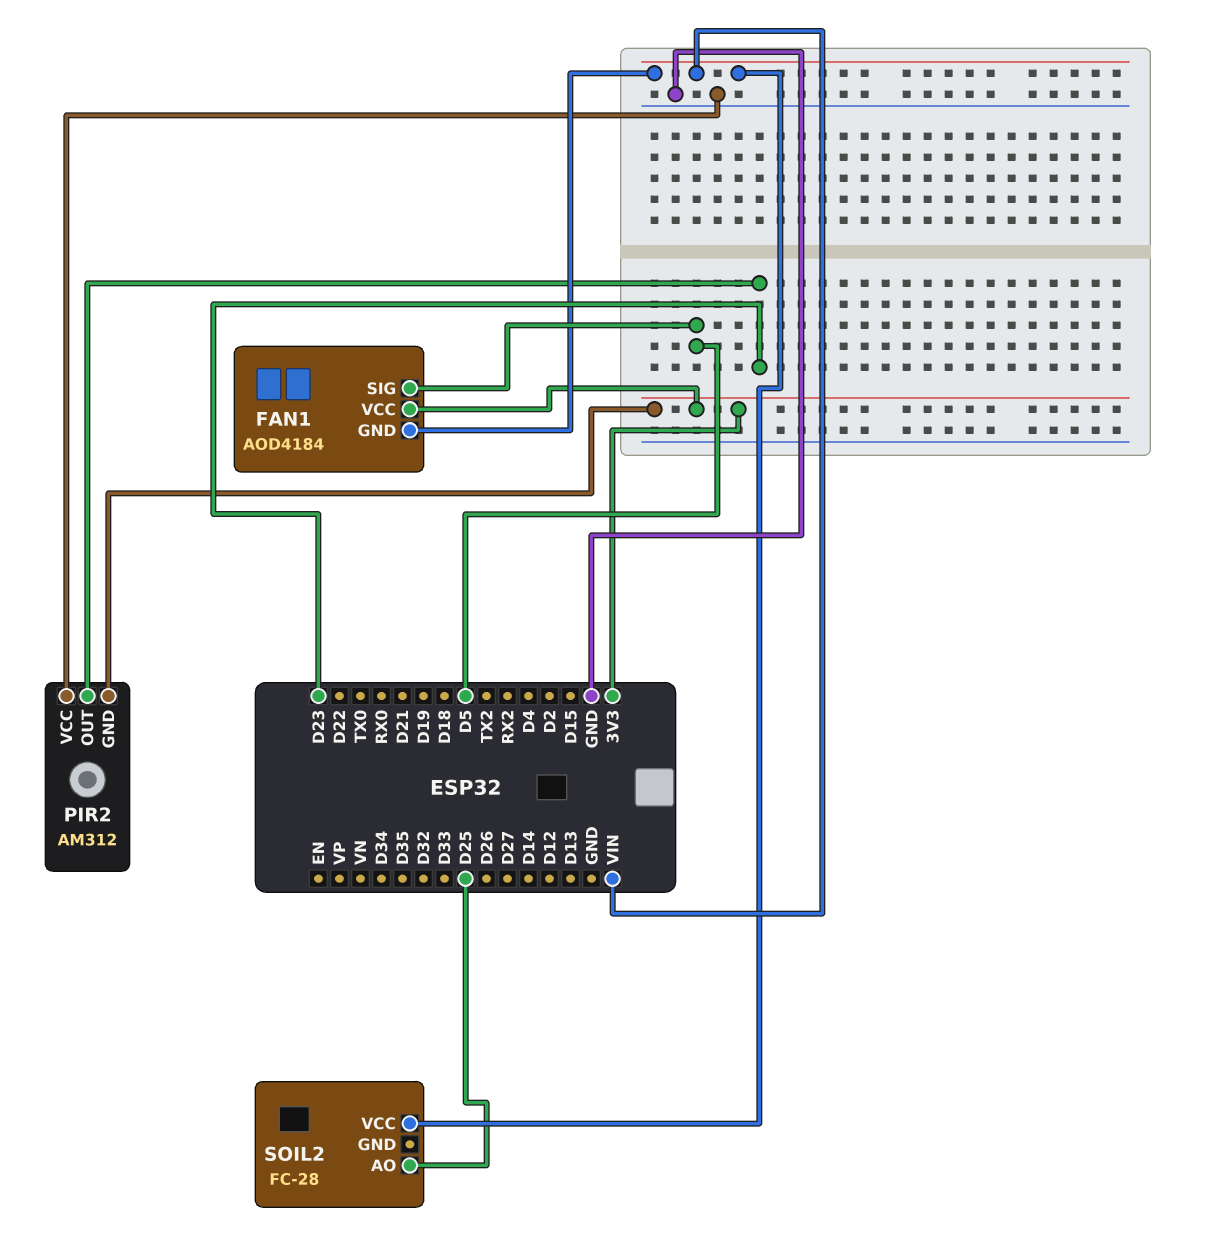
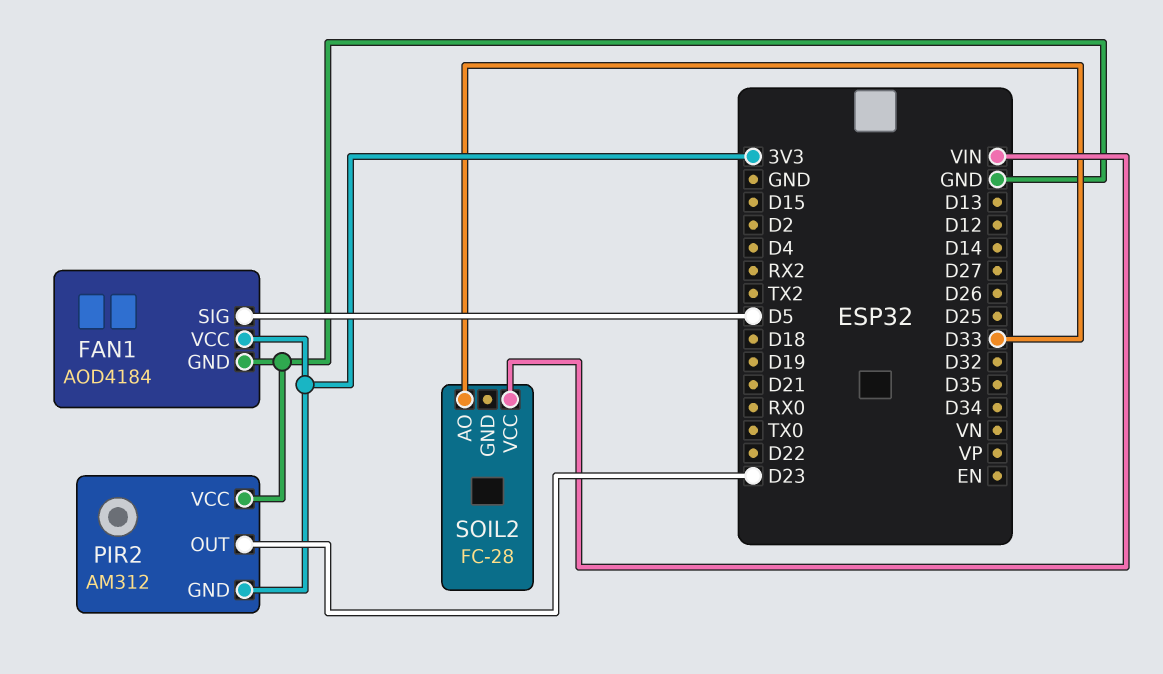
FAN1 pin GND: VIN -> GND
SOIL2 pin AO: D25 -> D33

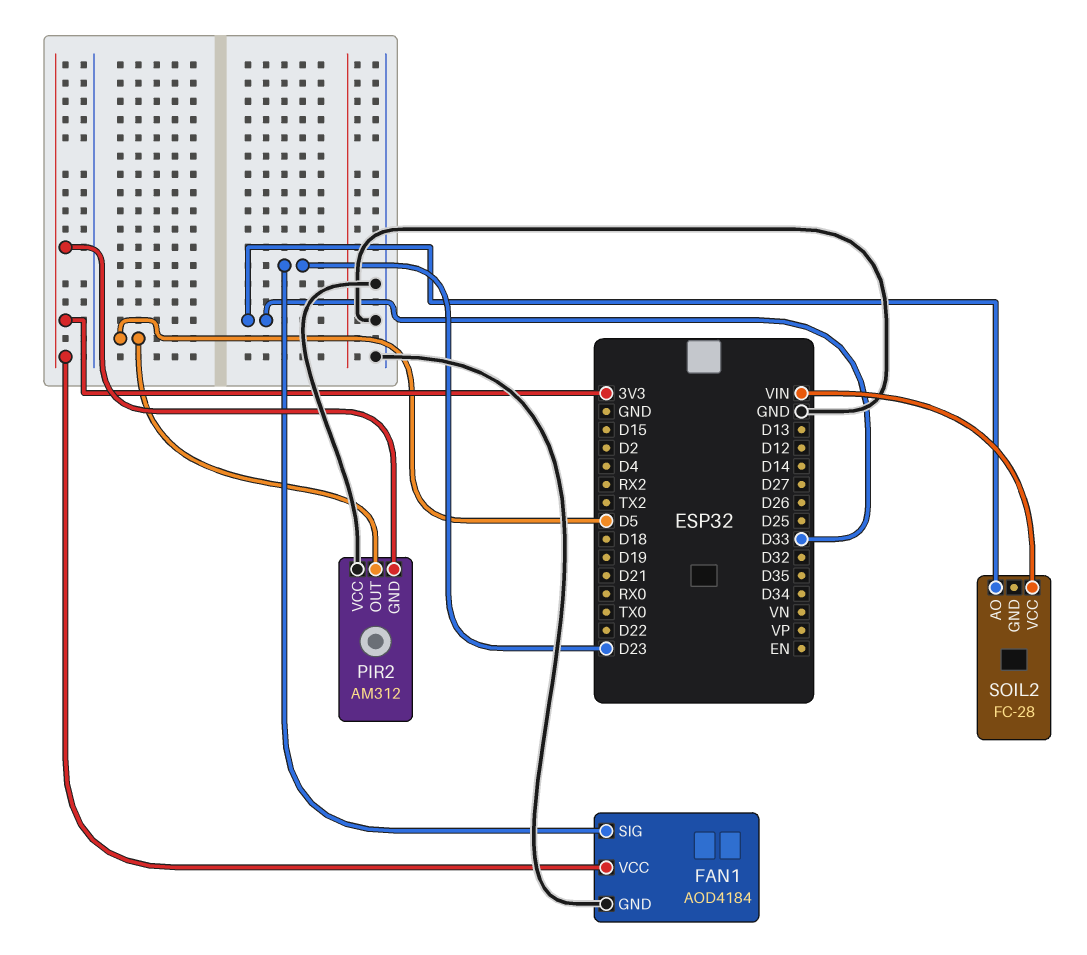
FAN1 pin SIG: D5 -> D23
PIR2 pin OUT: D23 -> D5

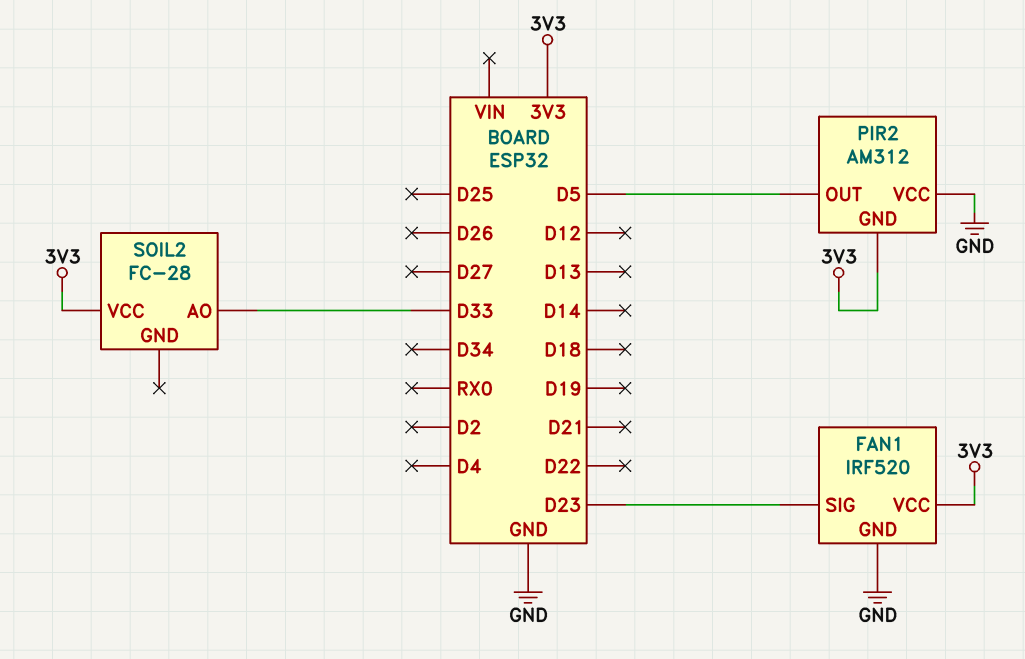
FAN1: AOD4184 -> IRF520
SOIL2 pin VCC: VIN -> 3V3

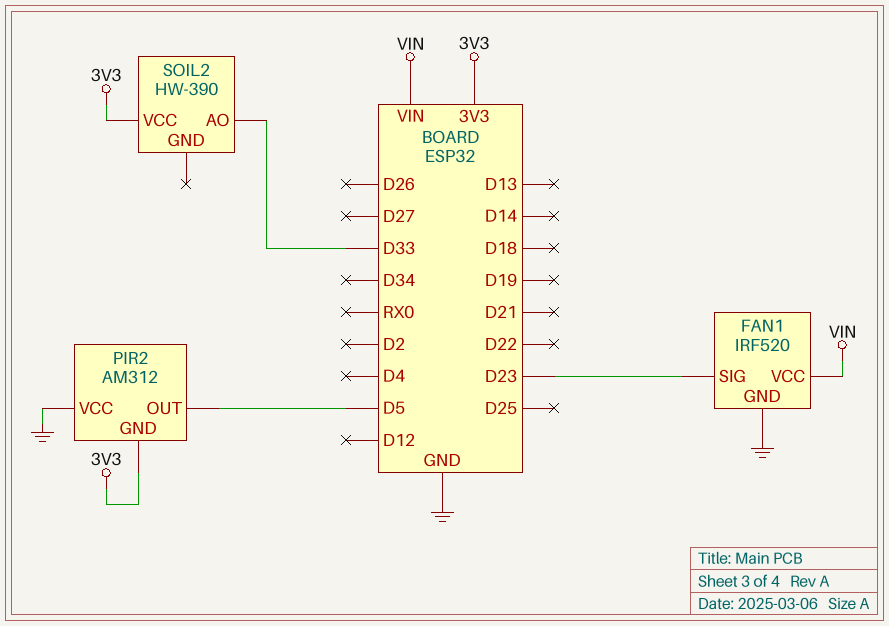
FAN1 pin VCC: 3V3 -> VIN
SOIL2: FC-28 -> HW-390

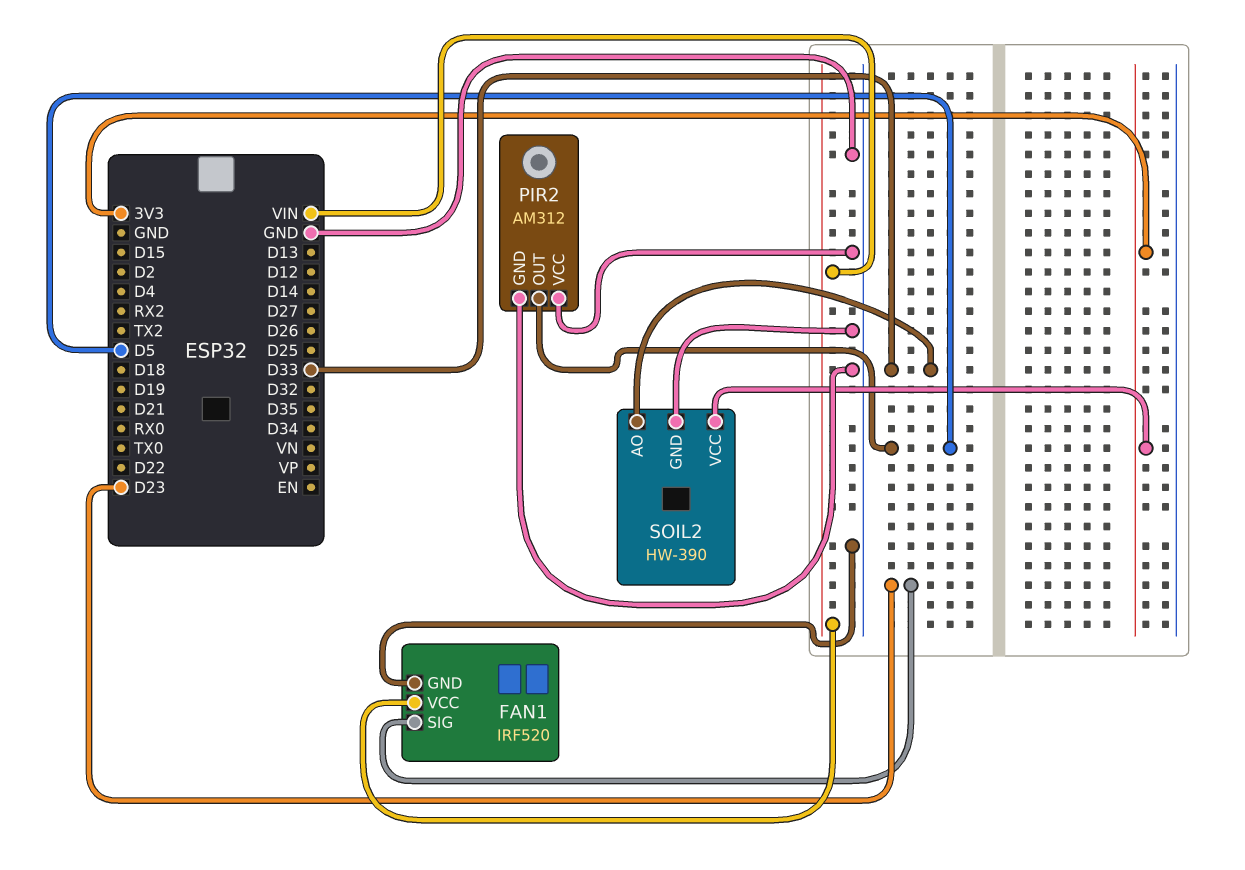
PIR2 pin GND: 3V3 -> GND
SOIL2 pin GND: none -> GND

